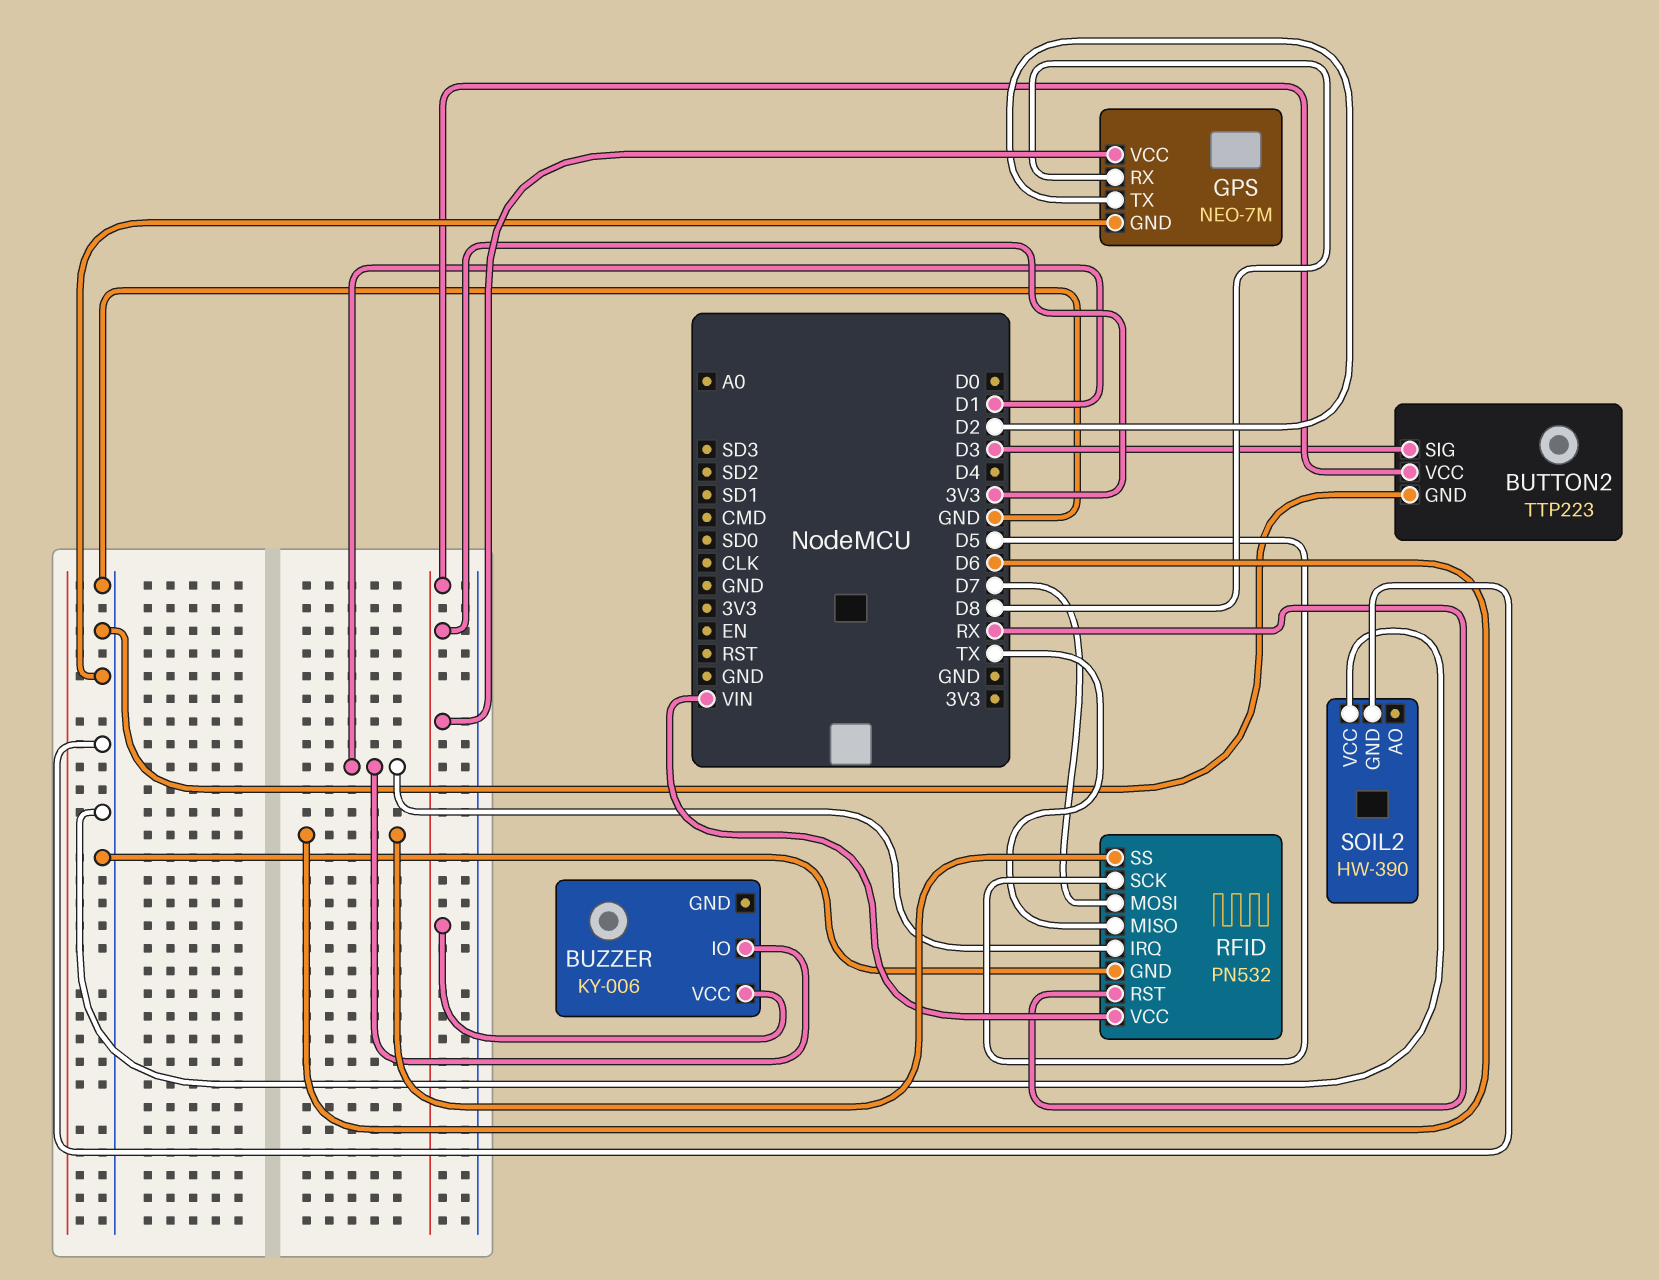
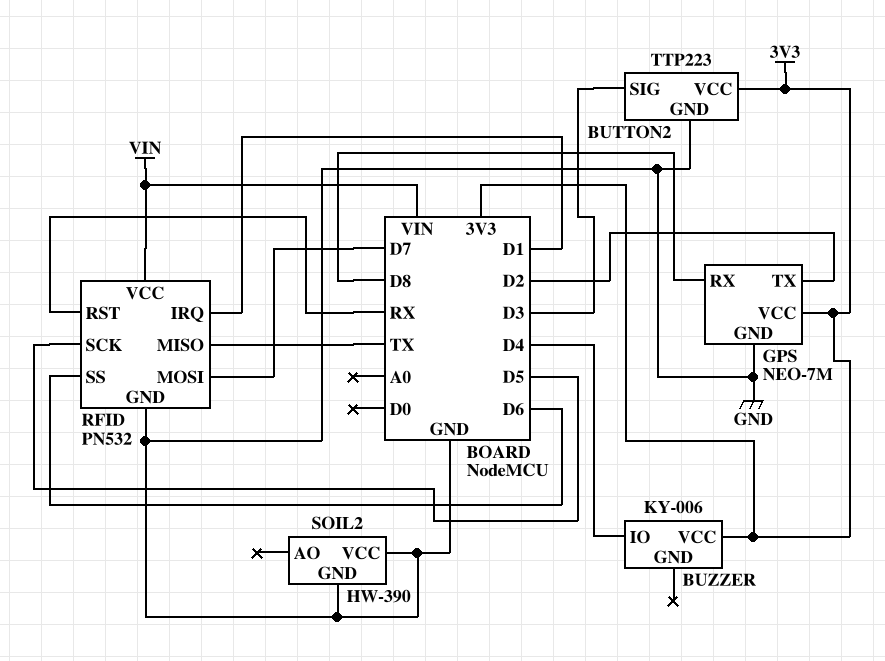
BUZZER pin IO: D1 -> D4

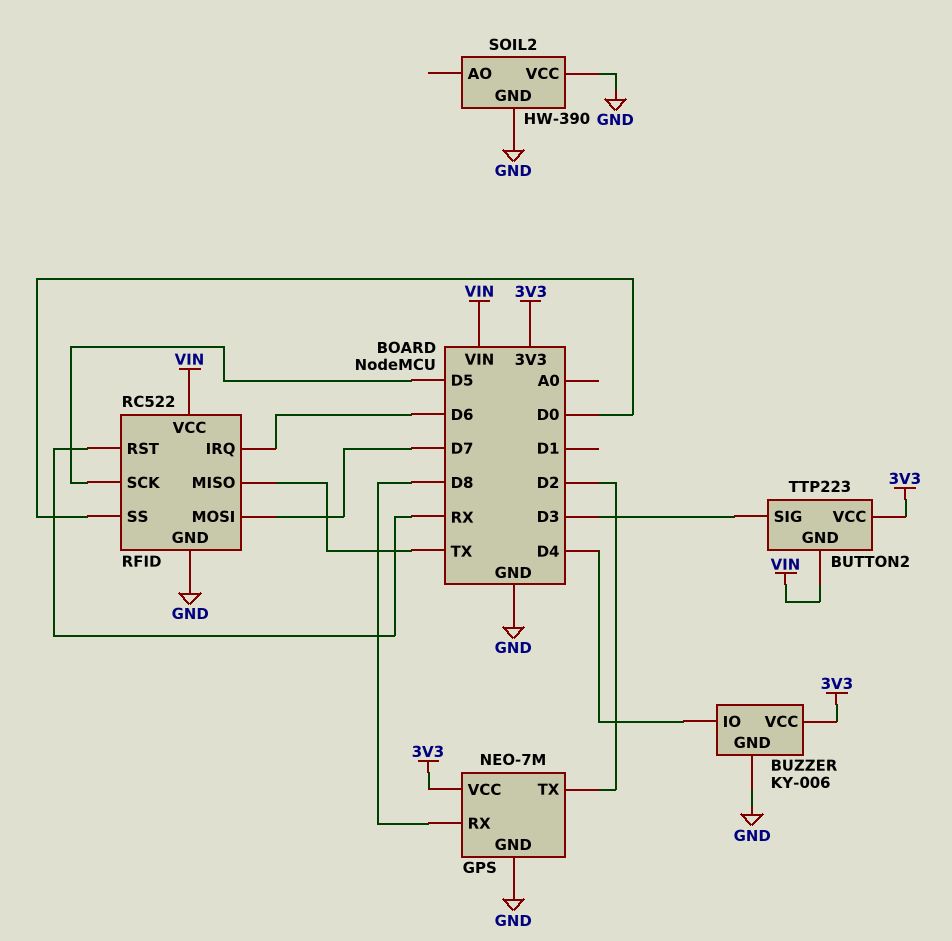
BUTTON2 pin GND: GND -> VIN
BUZZER pin GND: none -> GND
RFID: PN532 -> RC522
RFID pin IRQ: D1 -> D6
RFID pin SS: D6 -> D0

